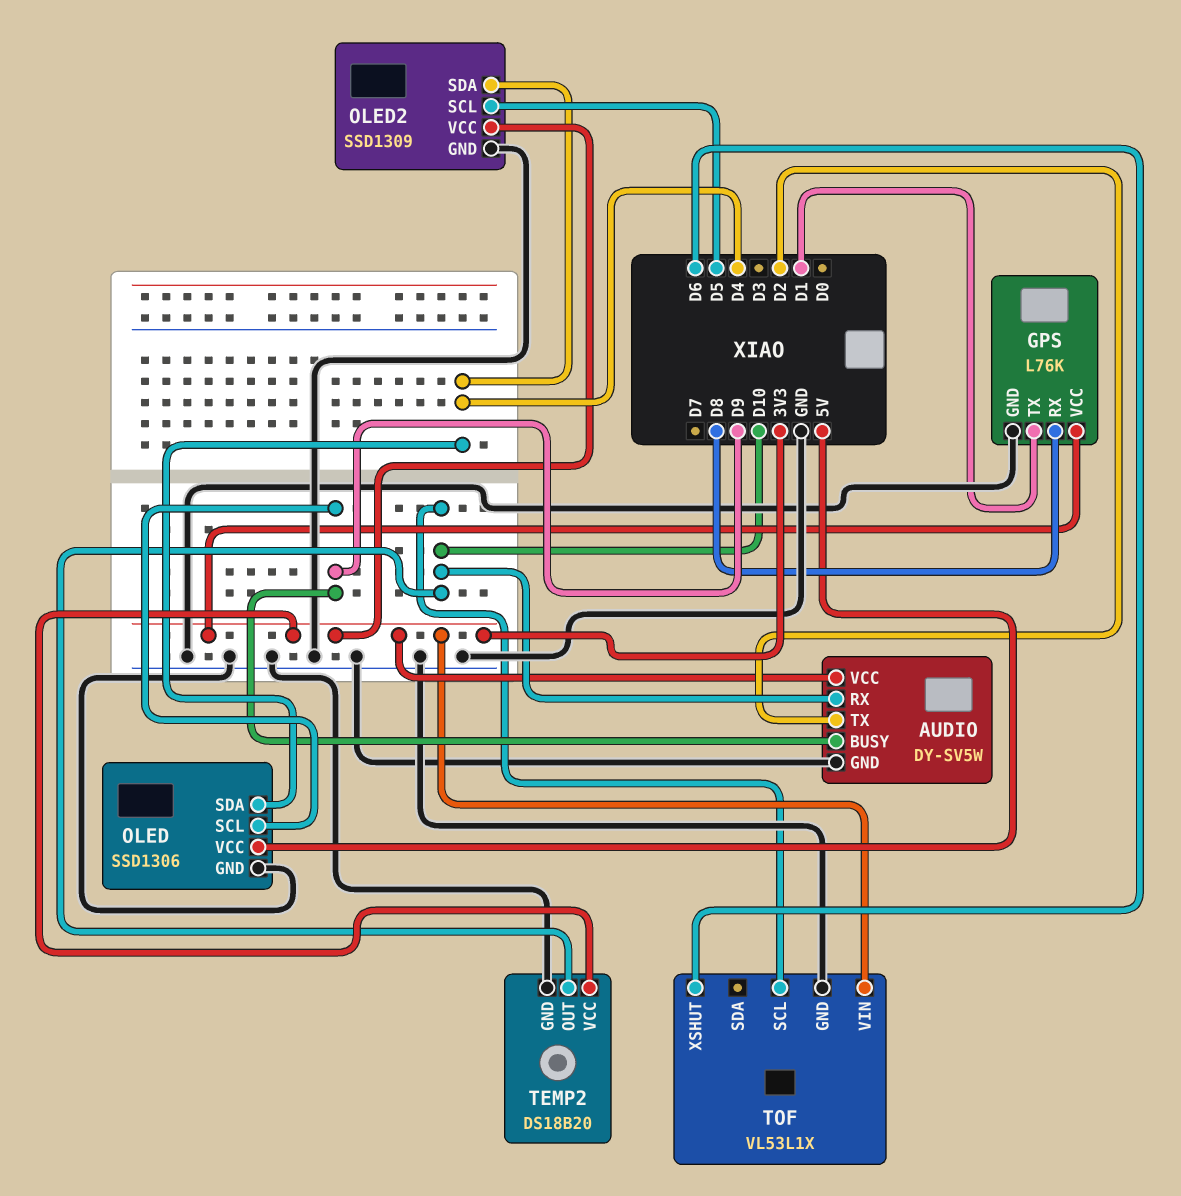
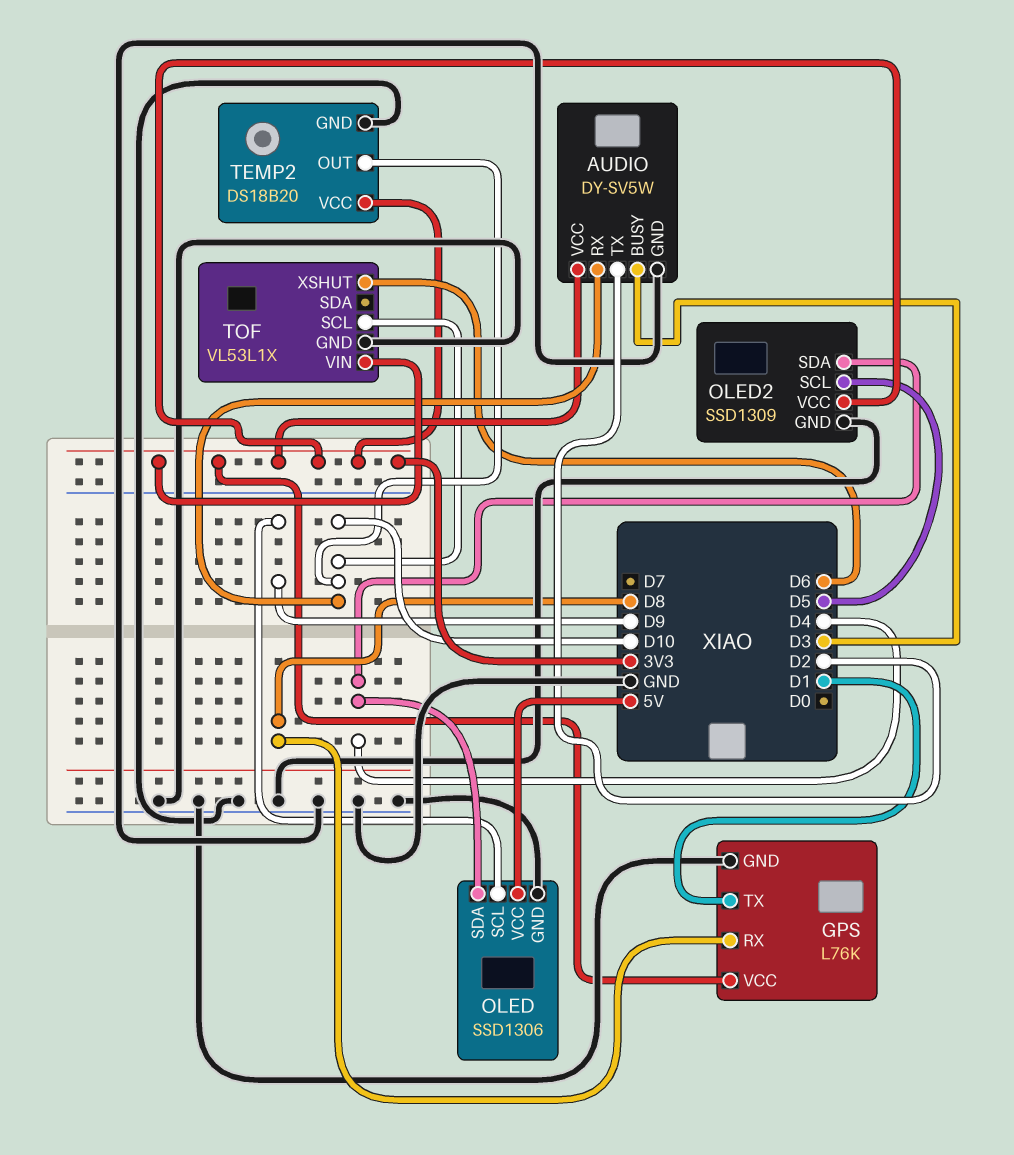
AUDIO pin BUSY: D9 -> D3

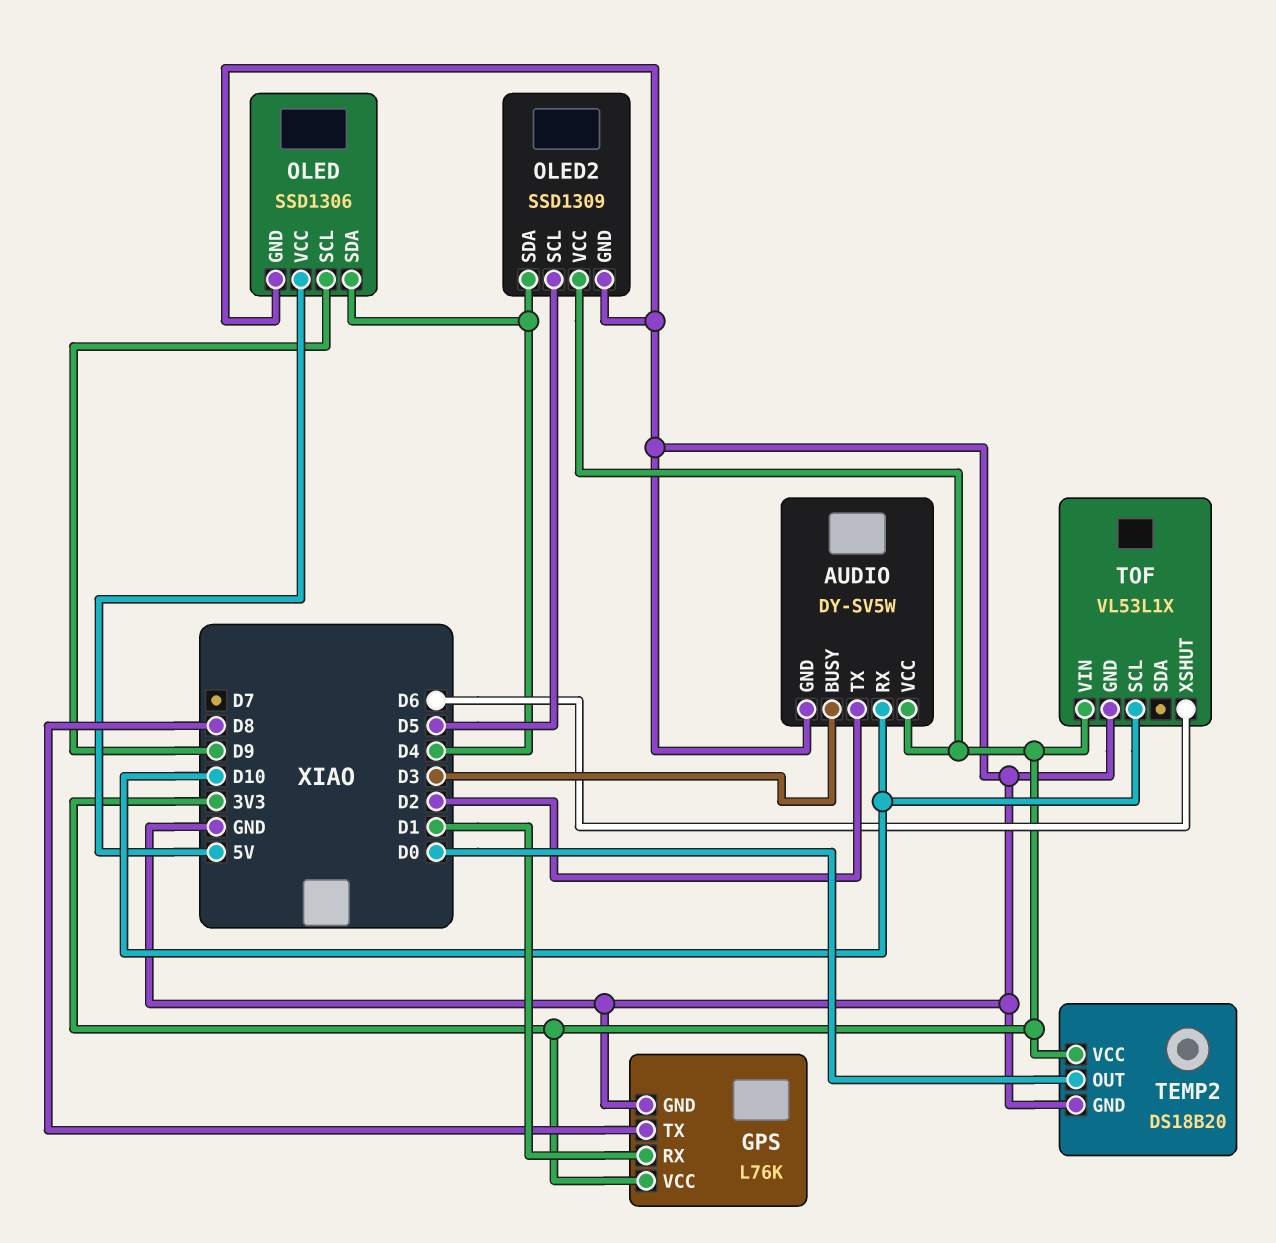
GPS pin RX: D8 -> D1
GPS pin TX: D1 -> D8
TEMP2 pin OUT: D10 -> D0

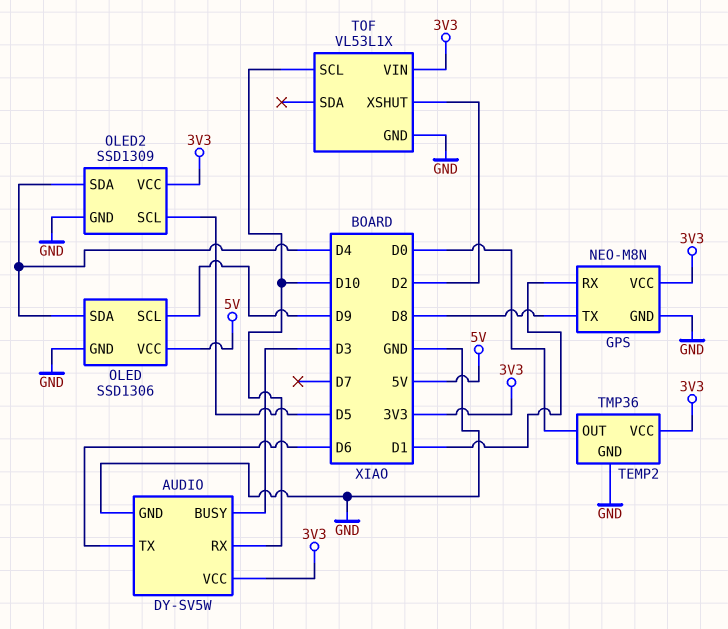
AUDIO pin TX: D2 -> D6
GPS: L76K -> NEO-M8N
TEMP2: DS18B20 -> TMP36
TOF pin XSHUT: D6 -> D2

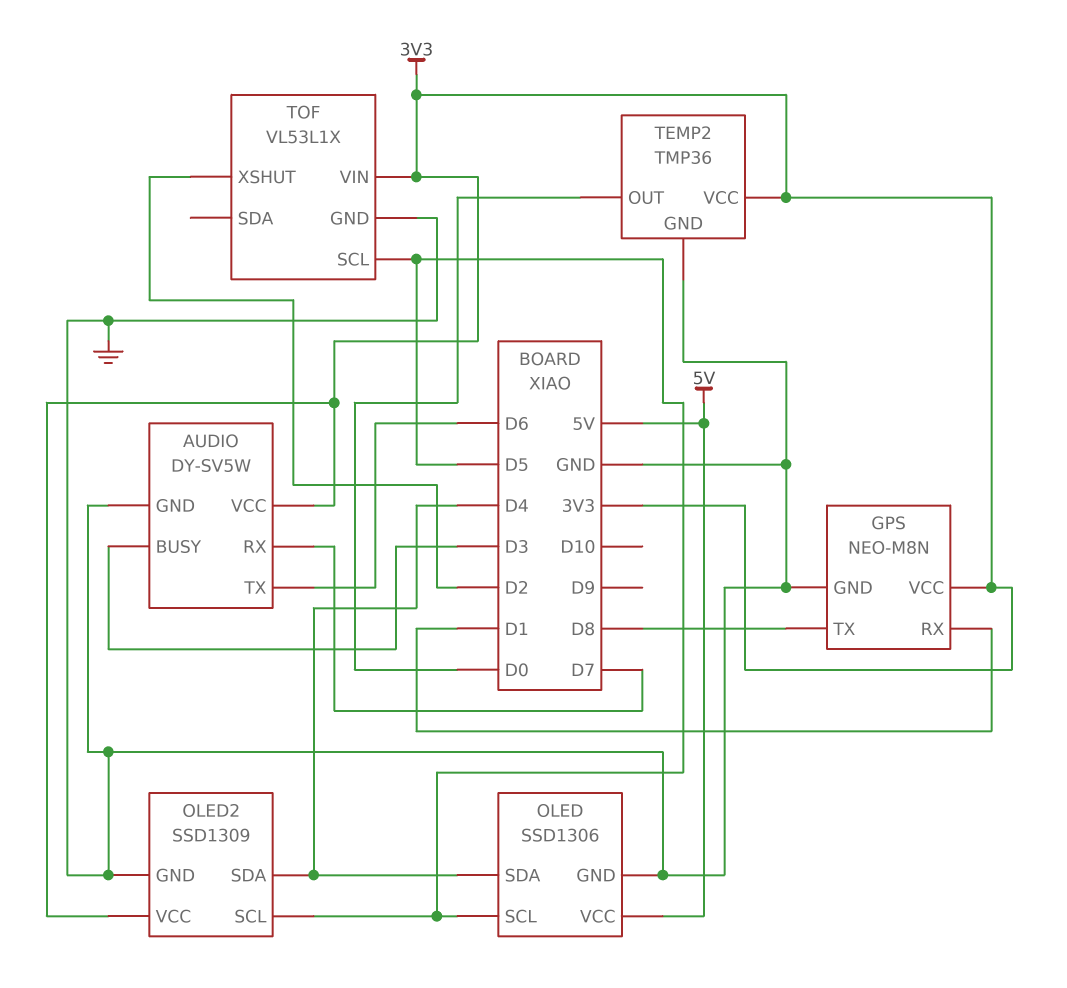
AUDIO pin RX: D10 -> D7
OLED pin SCL: D9 -> D5
TOF pin SCL: D10 -> D5

